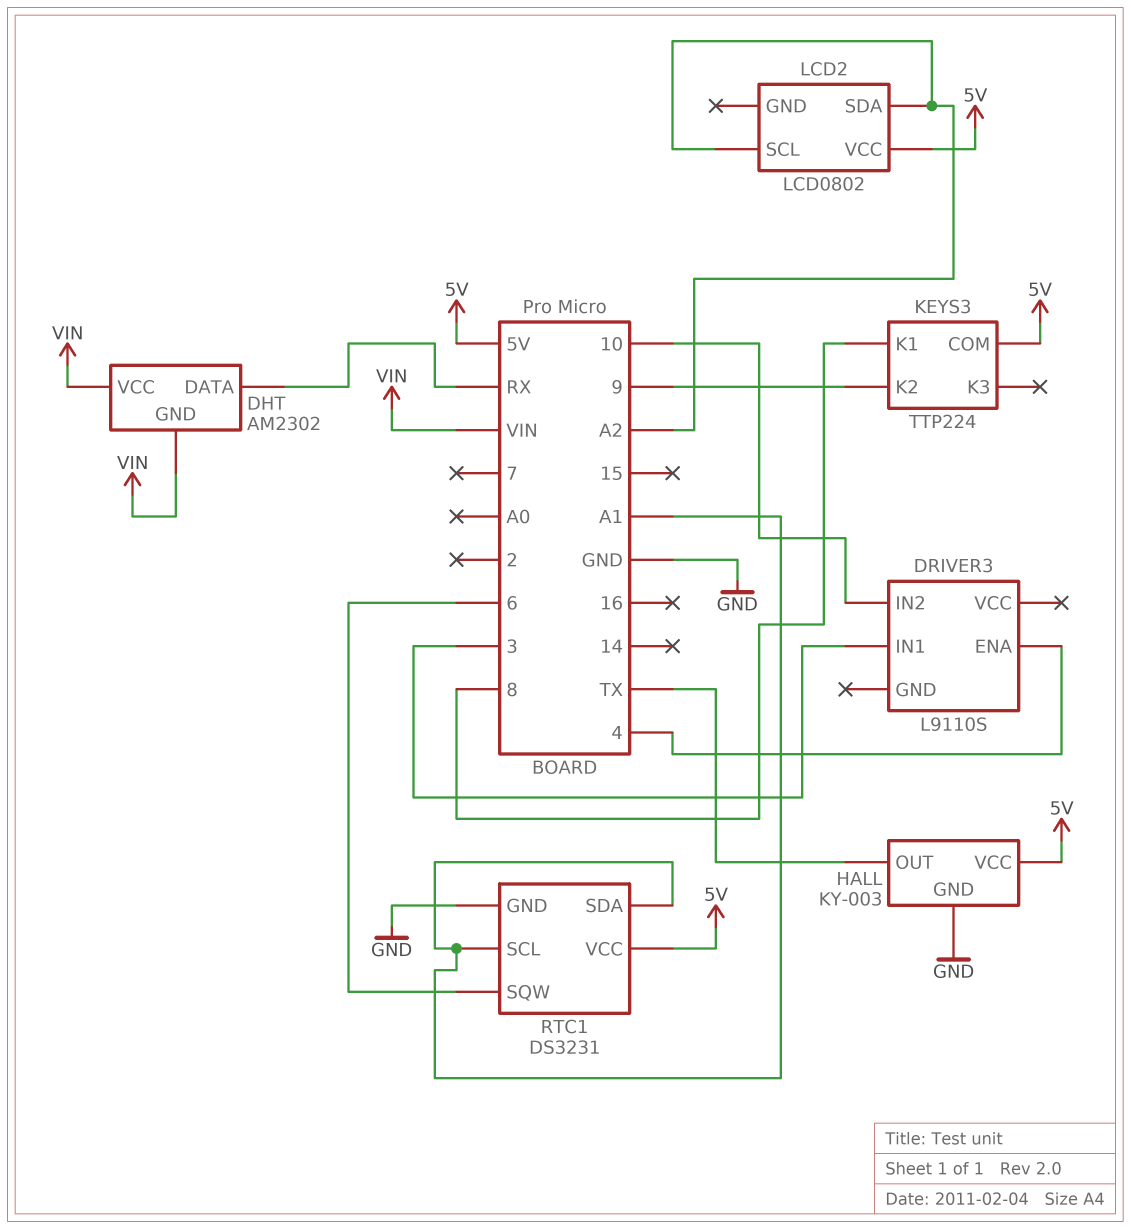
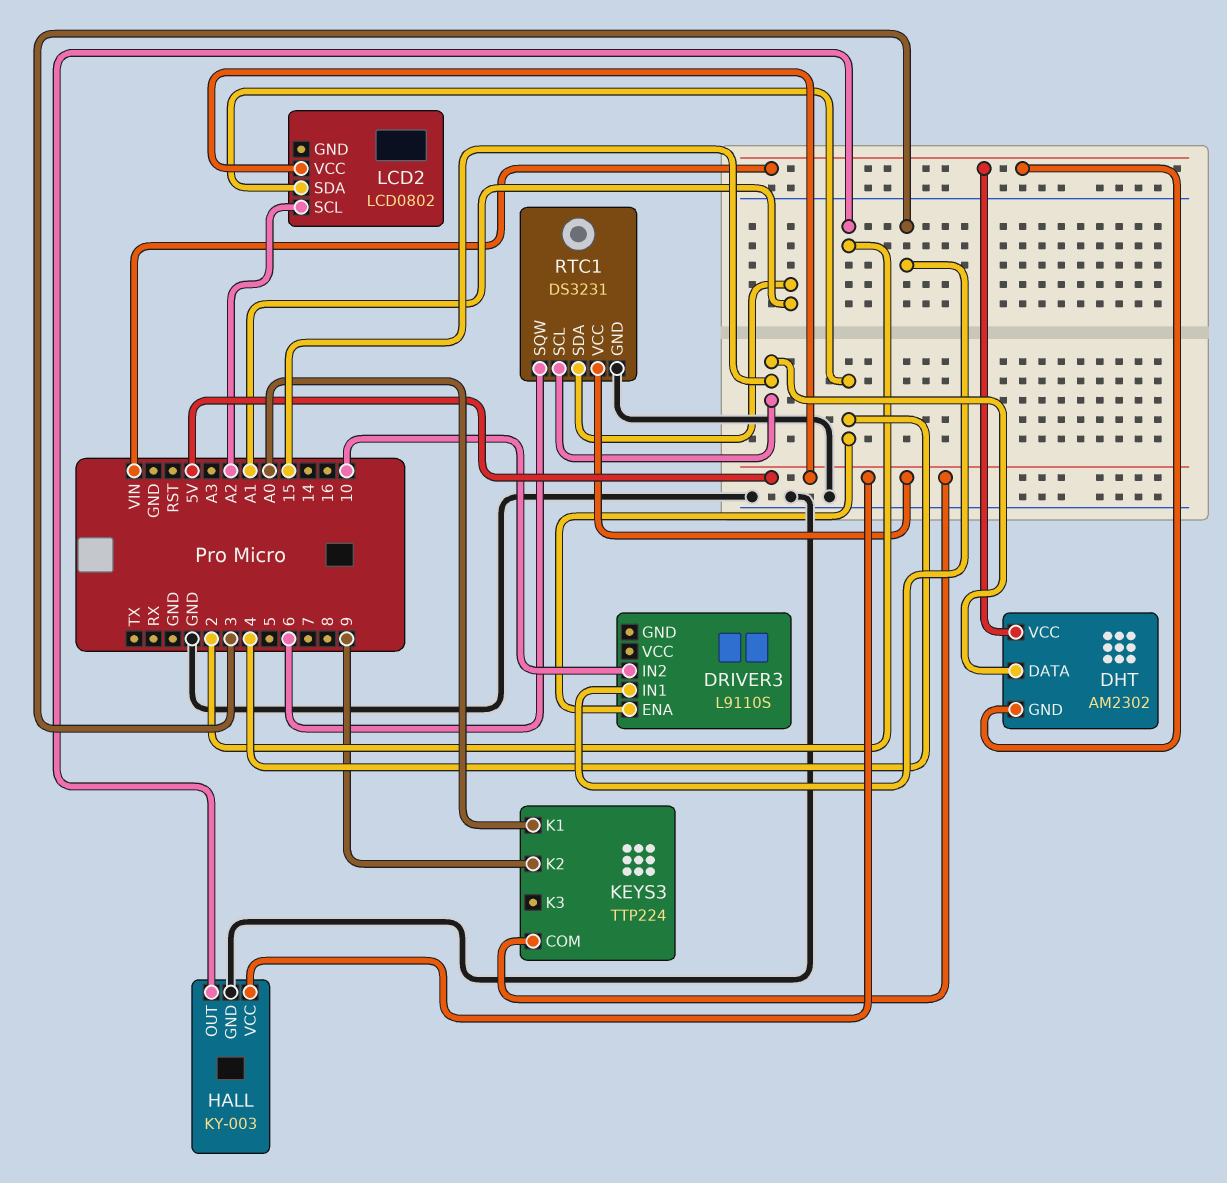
DHT pin DATA: RX -> 15
HALL pin OUT: TX -> 2
KEYS3 pin K1: 8 -> A0
LCD2 pin SDA: A2 -> 4
RTC1 pin SCL: A1 -> 15

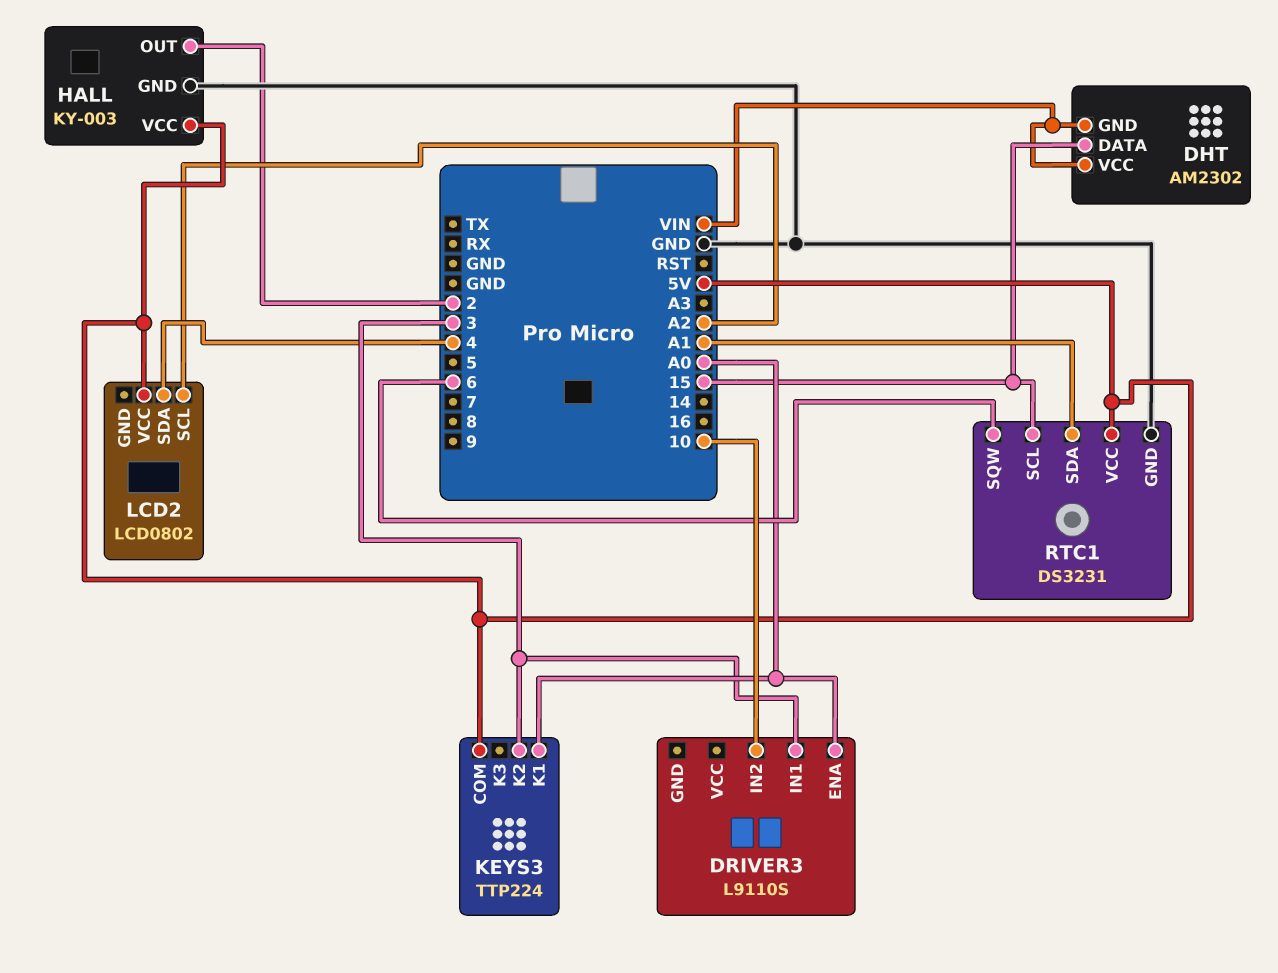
DRIVER3 pin ENA: 4 -> A0
KEYS3 pin K2: 9 -> 3

